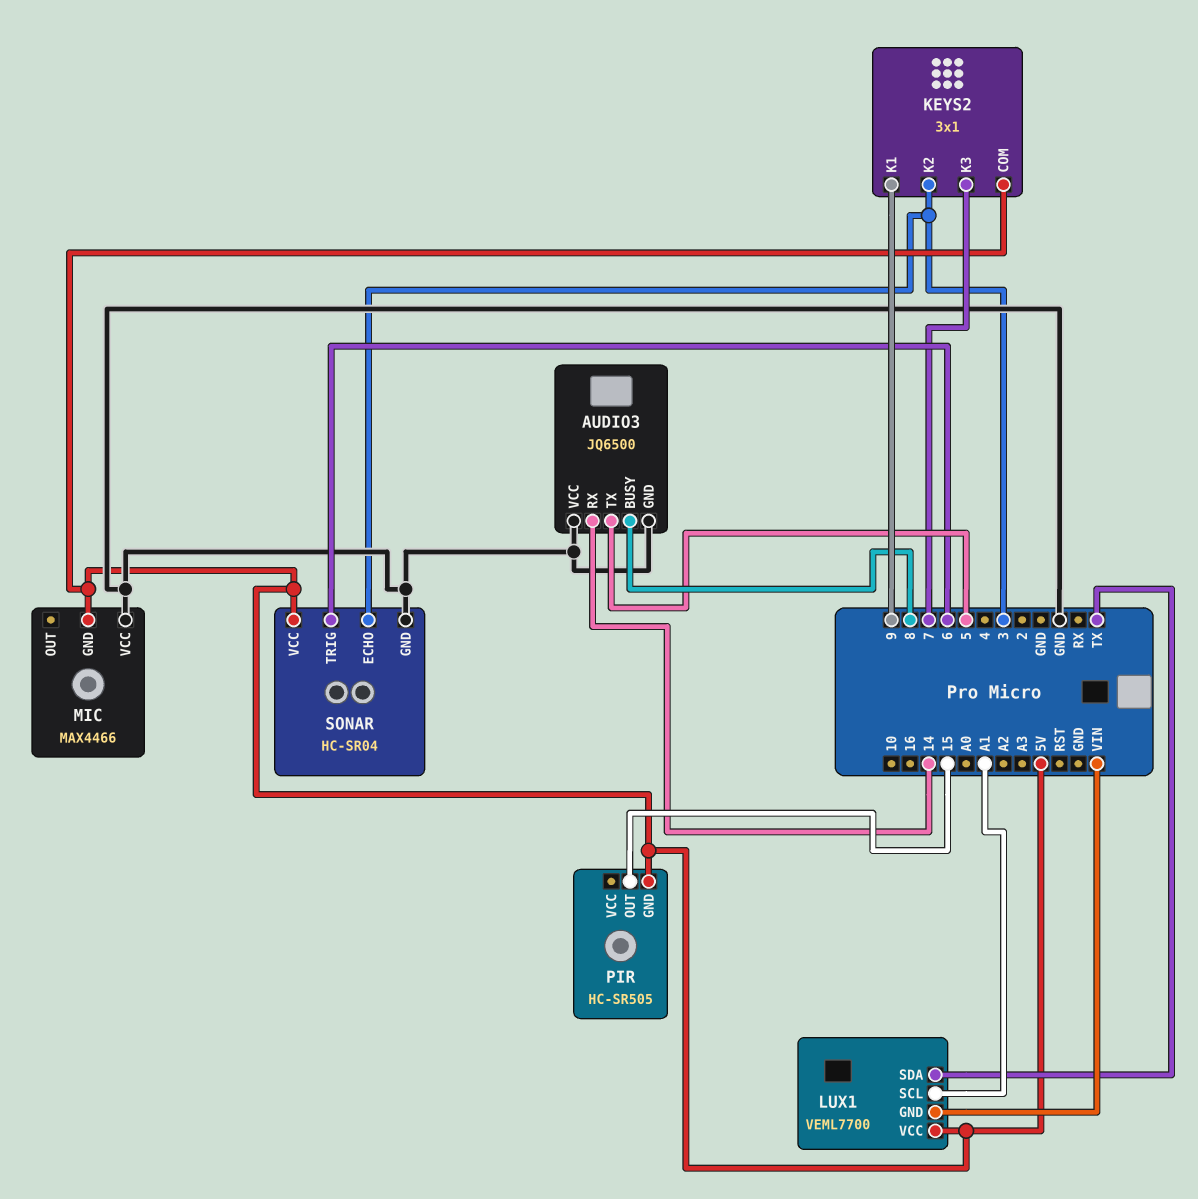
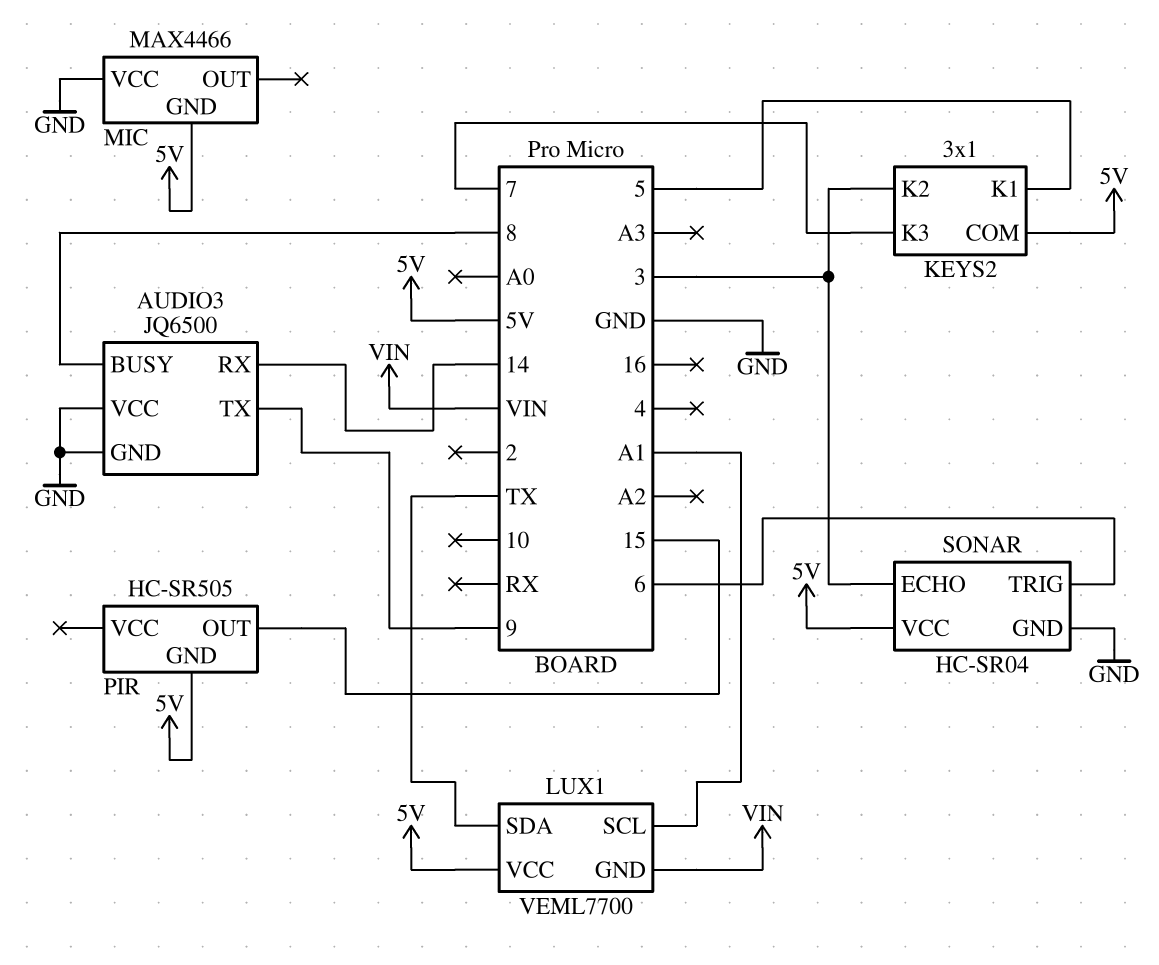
AUDIO3 pin TX: 5 -> 9
KEYS2 pin K1: 9 -> 5

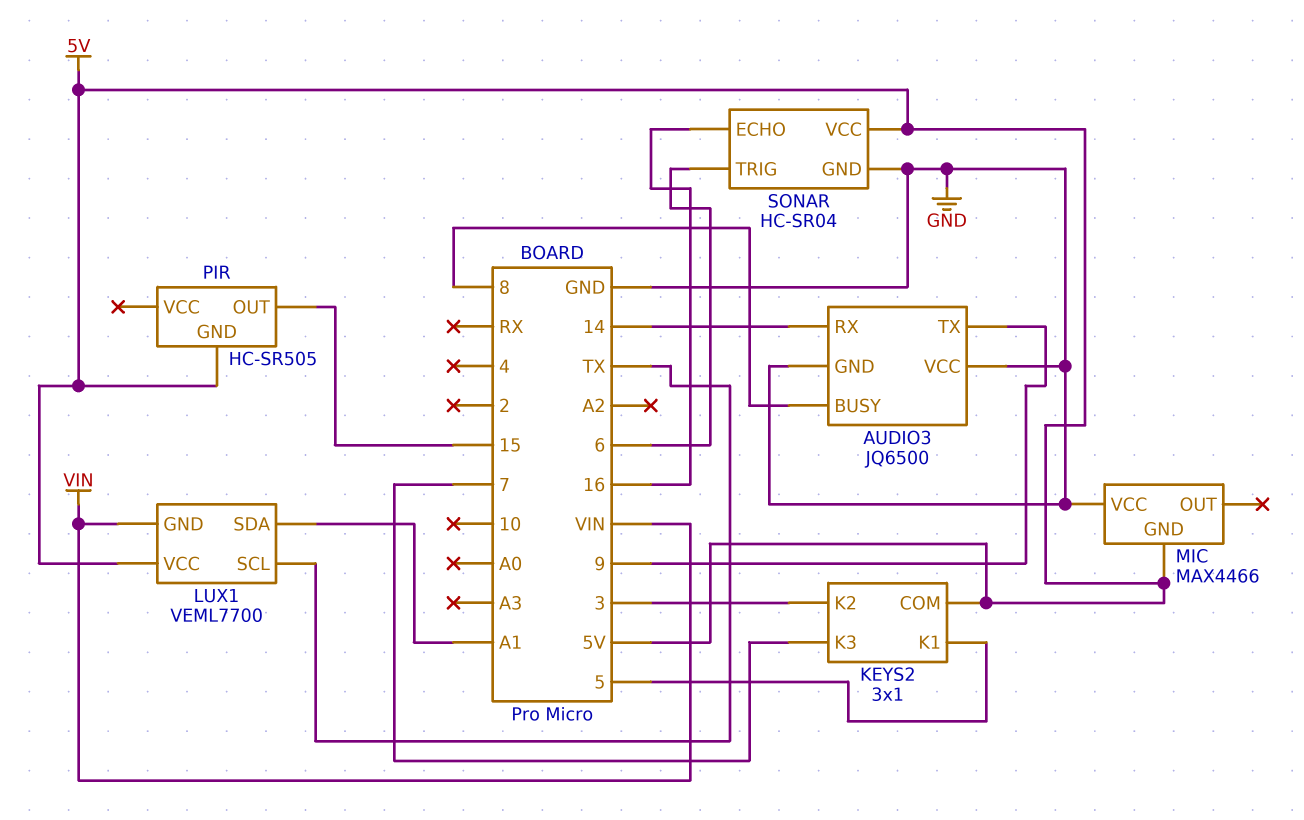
LUX1 pin SCL: A1 -> TX
LUX1 pin SDA: TX -> A1
SONAR pin ECHO: 3 -> 16

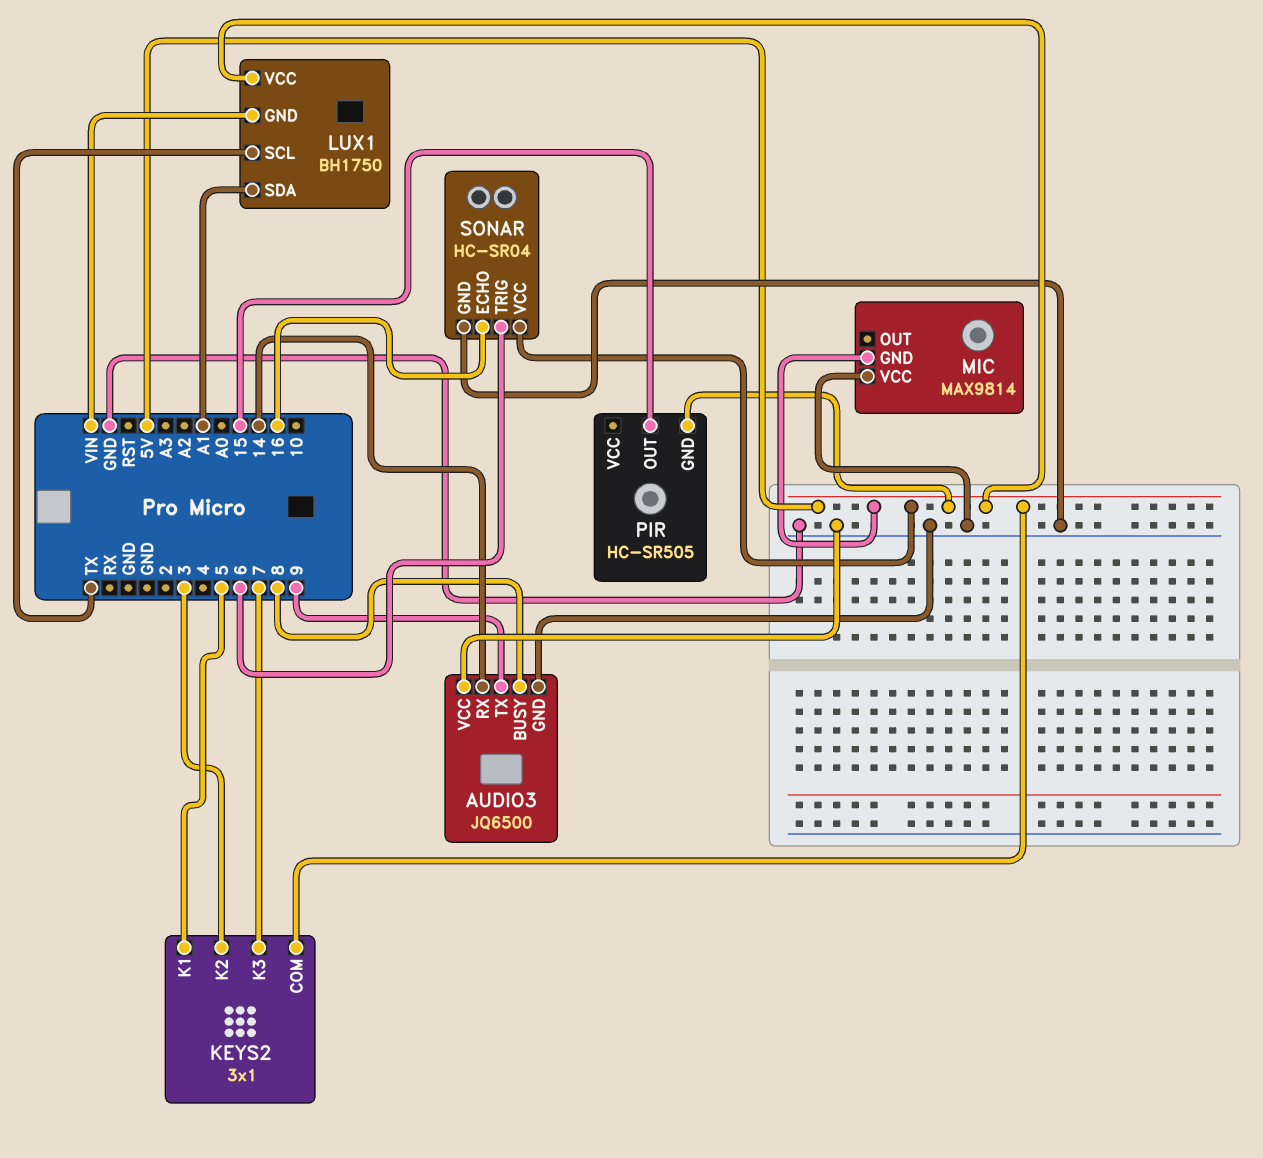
LUX1: VEML7700 -> BH1750
MIC: MAX4466 -> MAX9814

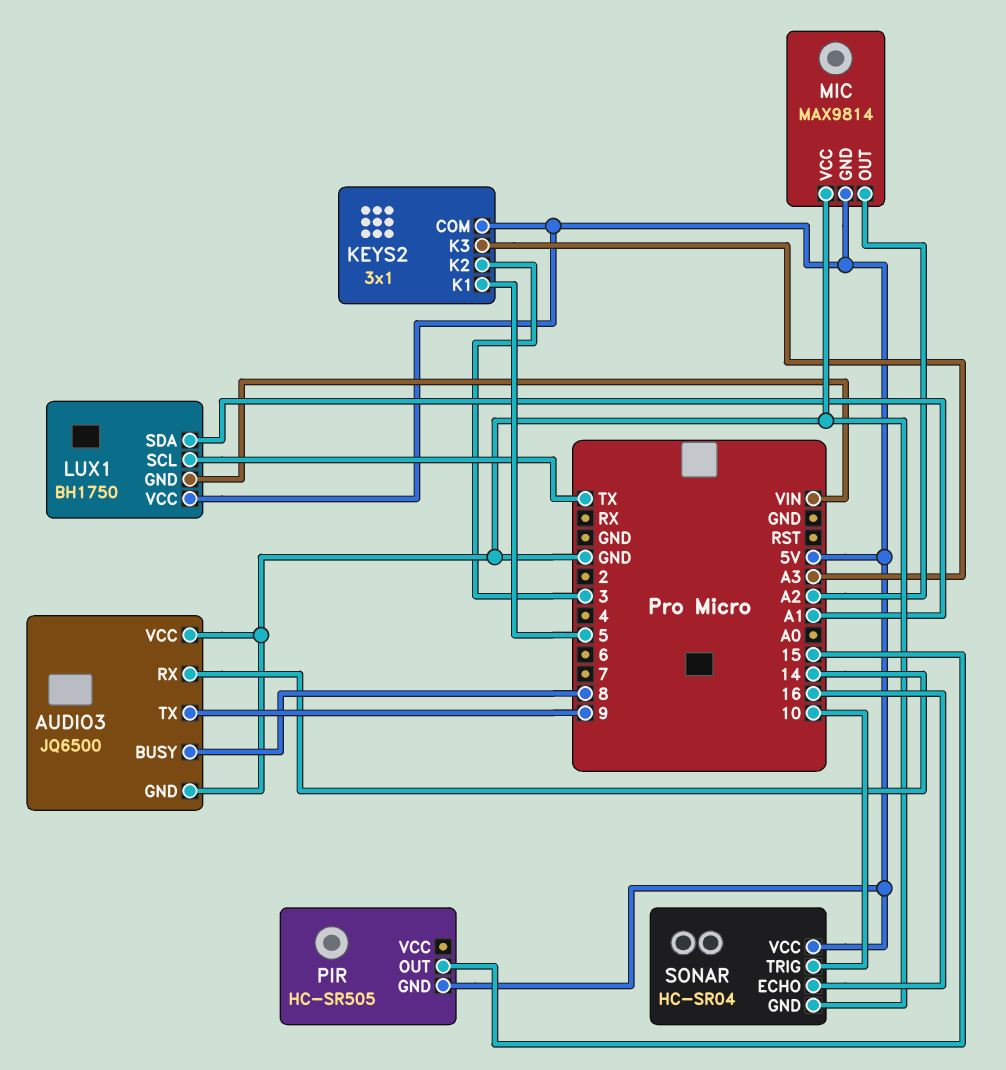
KEYS2 pin K3: 7 -> A3
MIC pin OUT: none -> A2
SONAR pin TRIG: 6 -> 10

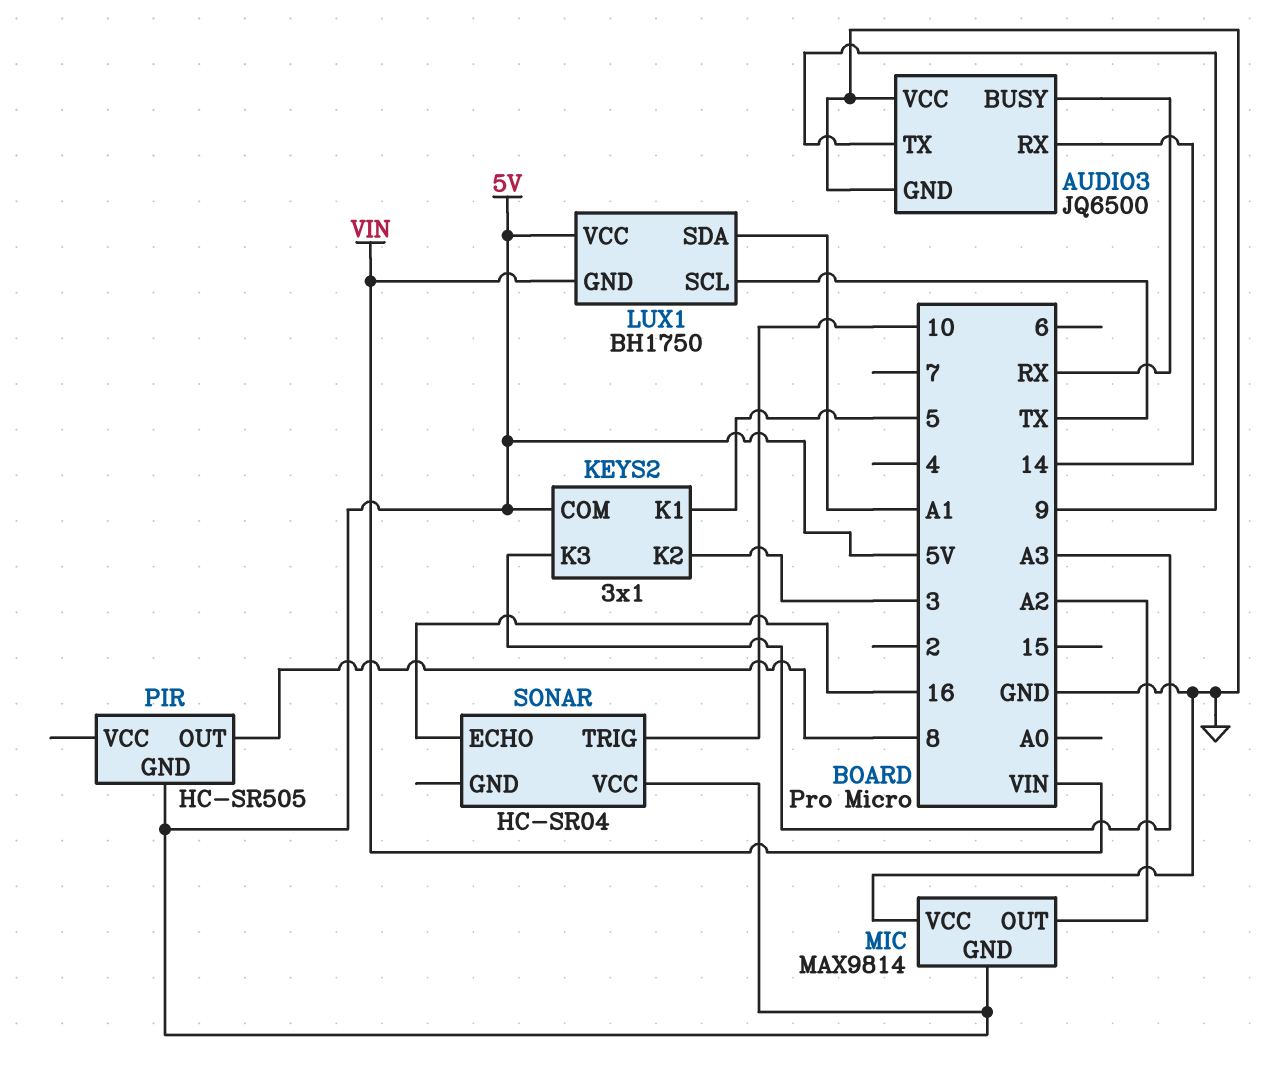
AUDIO3 pin BUSY: 8 -> RX
PIR pin OUT: 15 -> 8
SONAR pin GND: GND -> none

